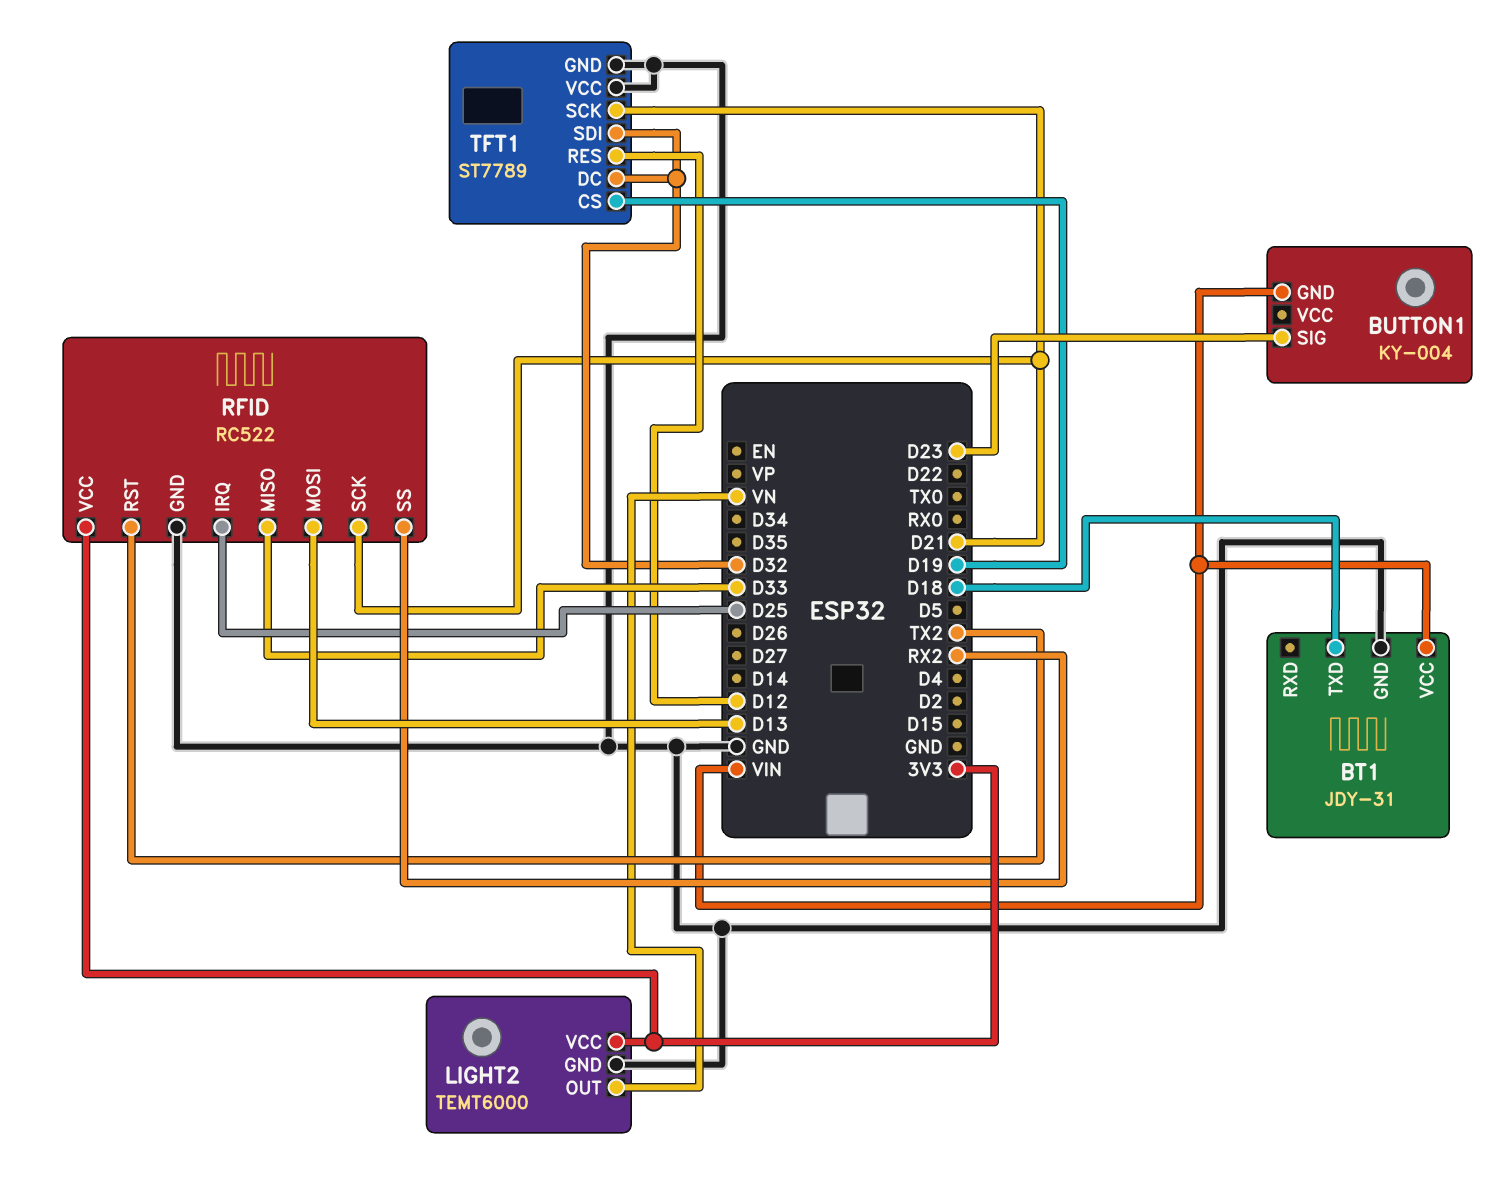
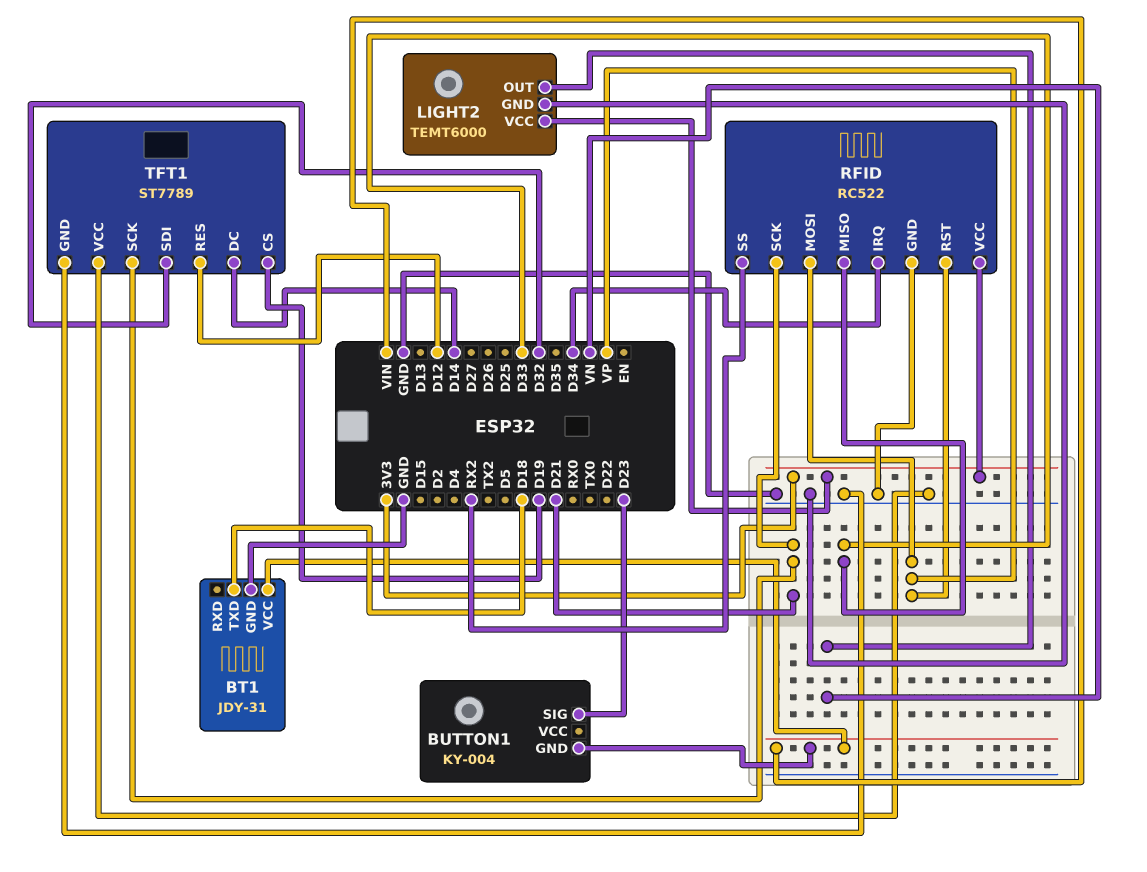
RFID pin IRQ: D25 -> D34
RFID pin MOSI: D13 -> VP
RFID pin RST: TX2 -> VP
TFT1 pin DC: D32 -> D14

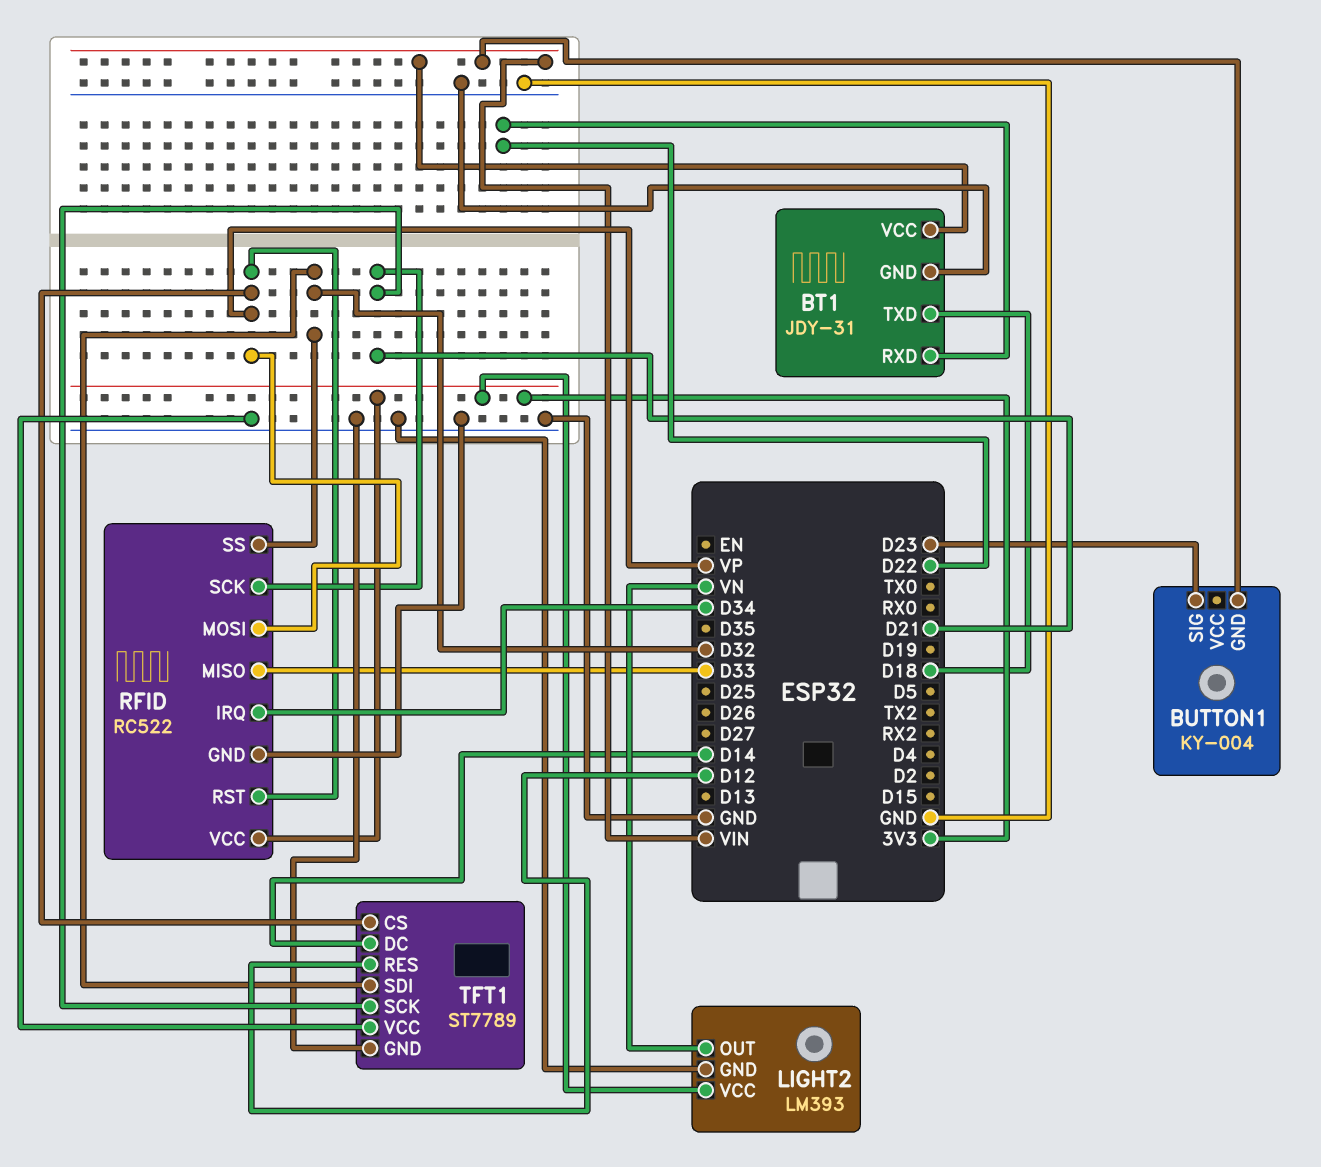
BT1 pin RXD: none -> D22
LIGHT2: TEMT6000 -> LM393
RFID pin SS: RX2 -> D32
TFT1 pin CS: D19 -> VP

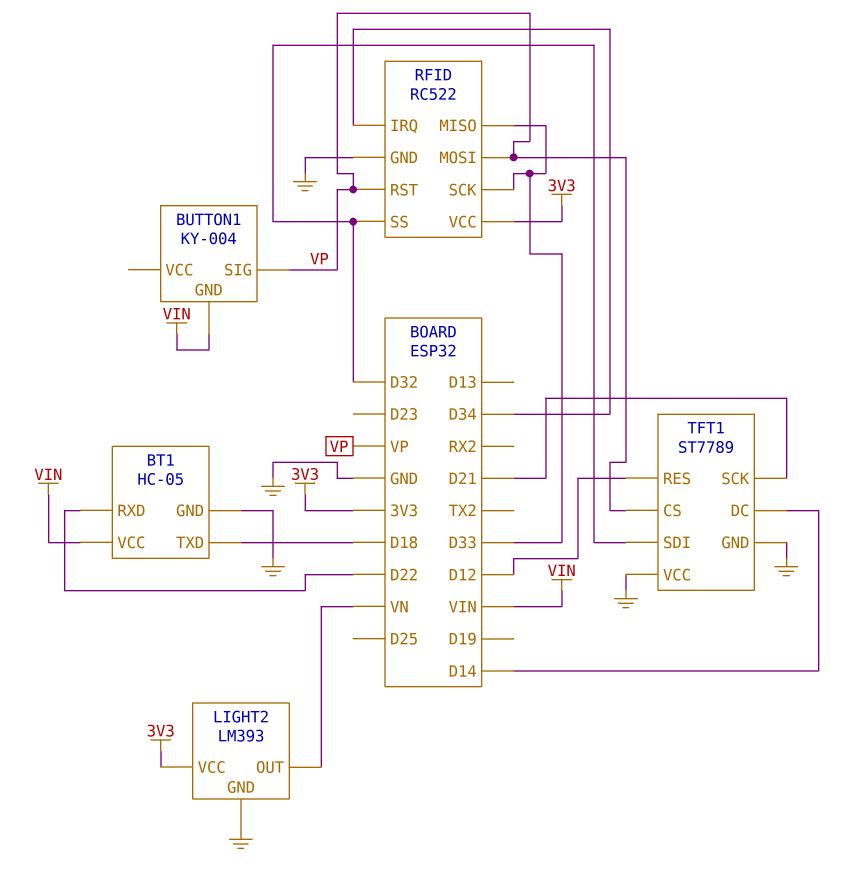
BT1: JDY-31 -> HC-05
BUTTON1 pin SIG: D23 -> VP
RFID pin SCK: D21 -> D33

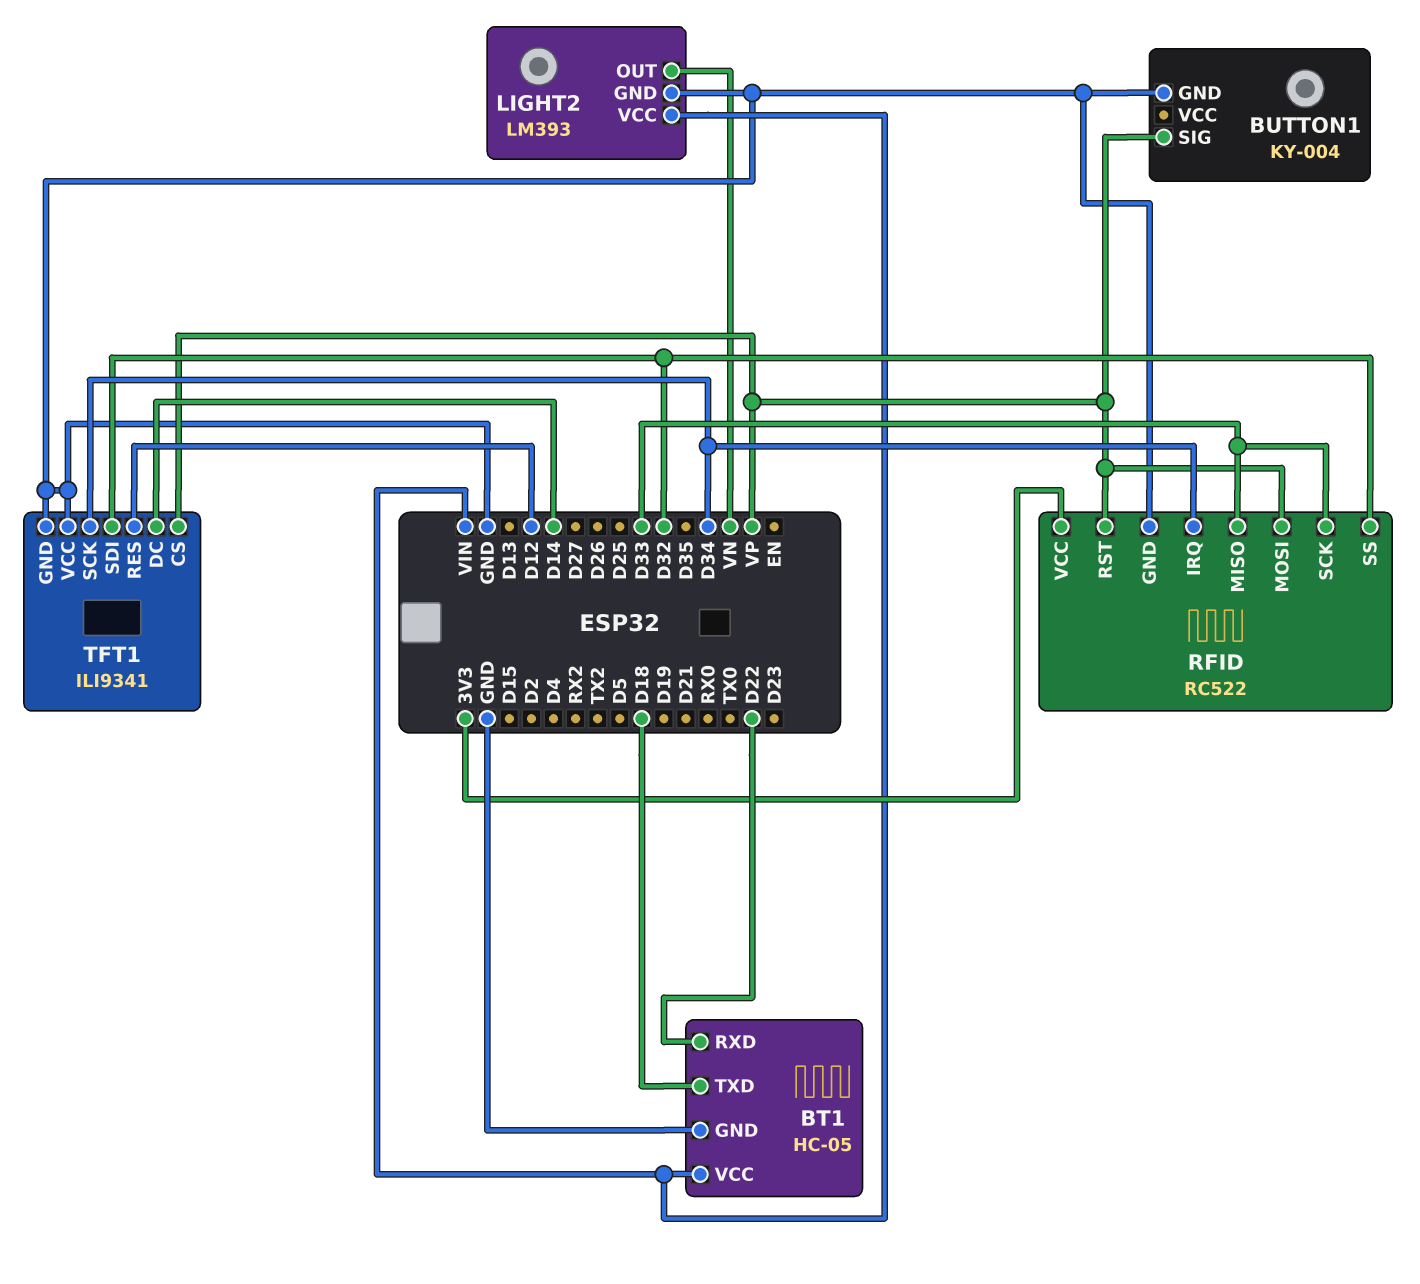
BUTTON1 pin GND: VIN -> GND
LIGHT2 pin VCC: 3V3 -> VIN
TFT1: ST7789 -> ILI9341
TFT1 pin SCK: D21 -> D34

